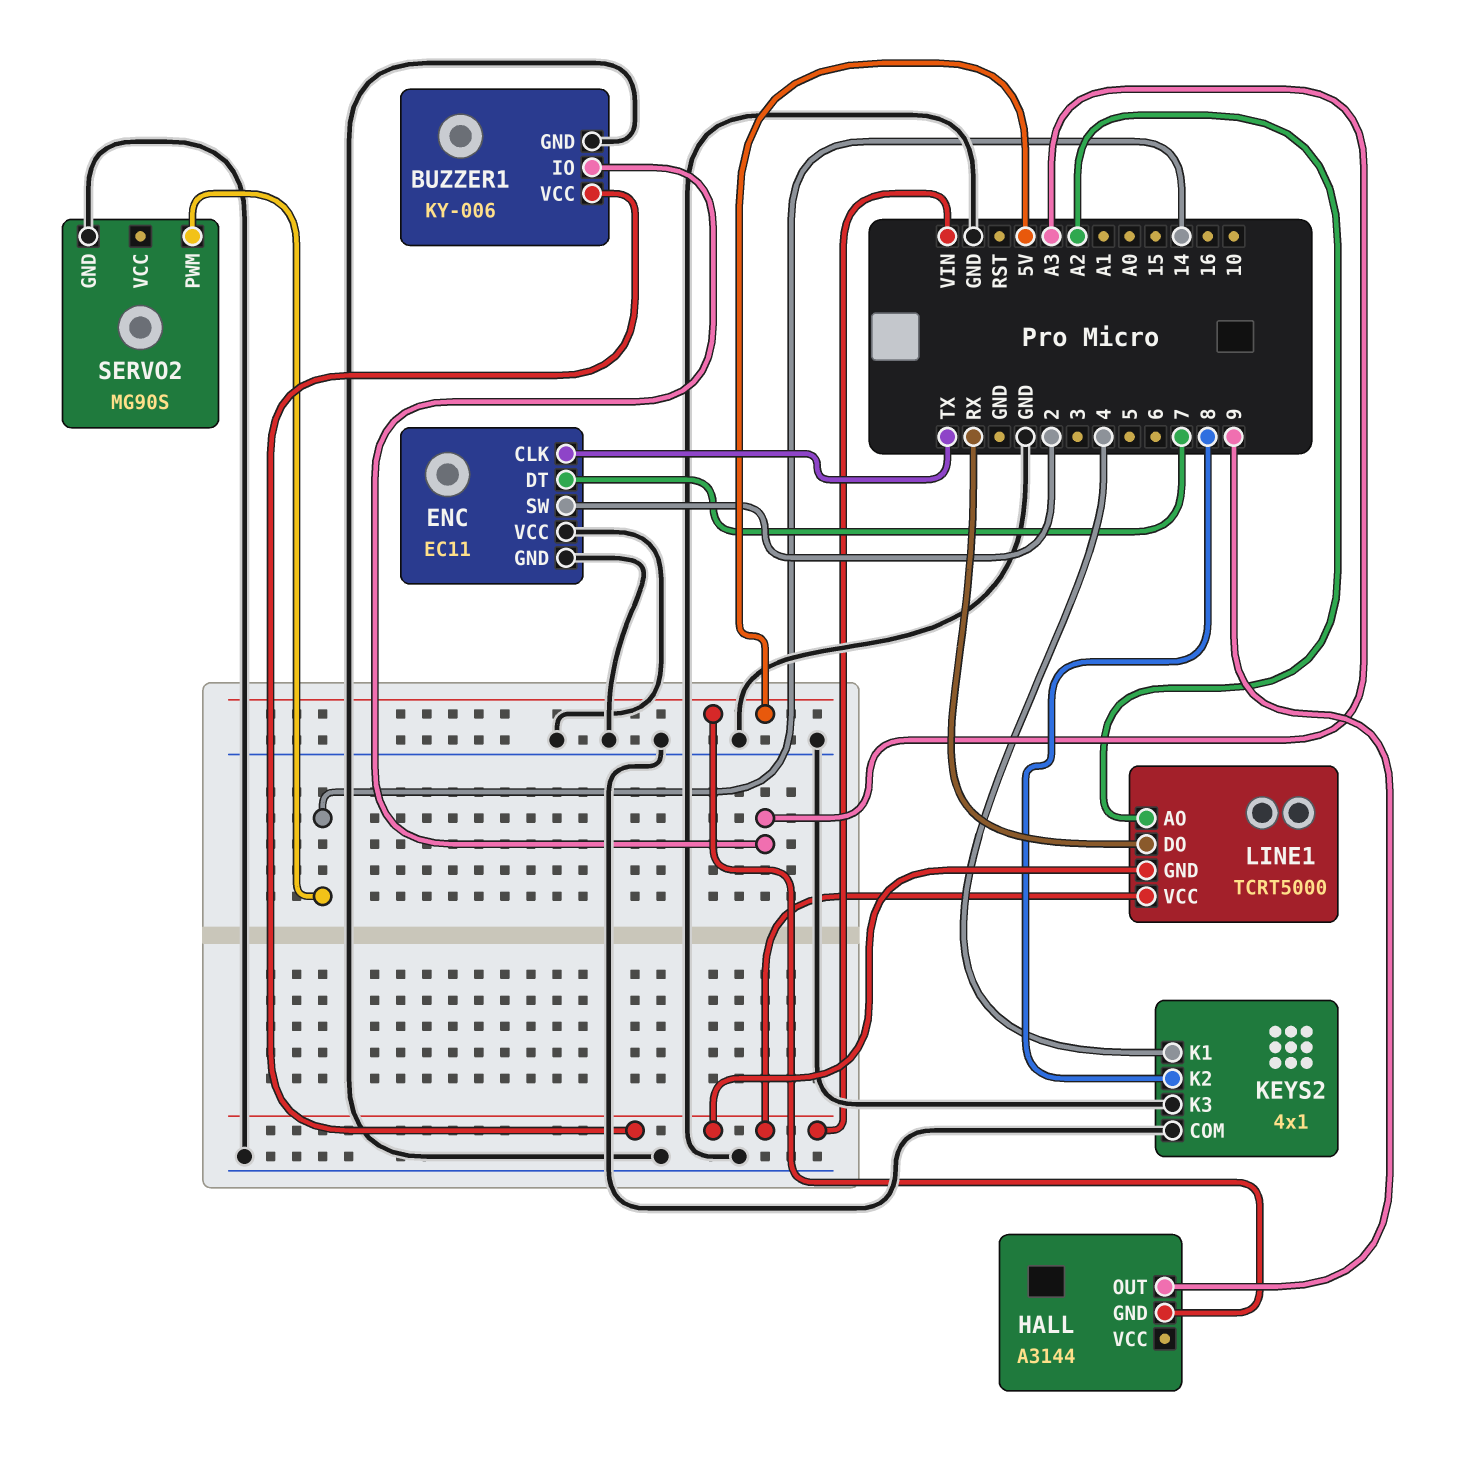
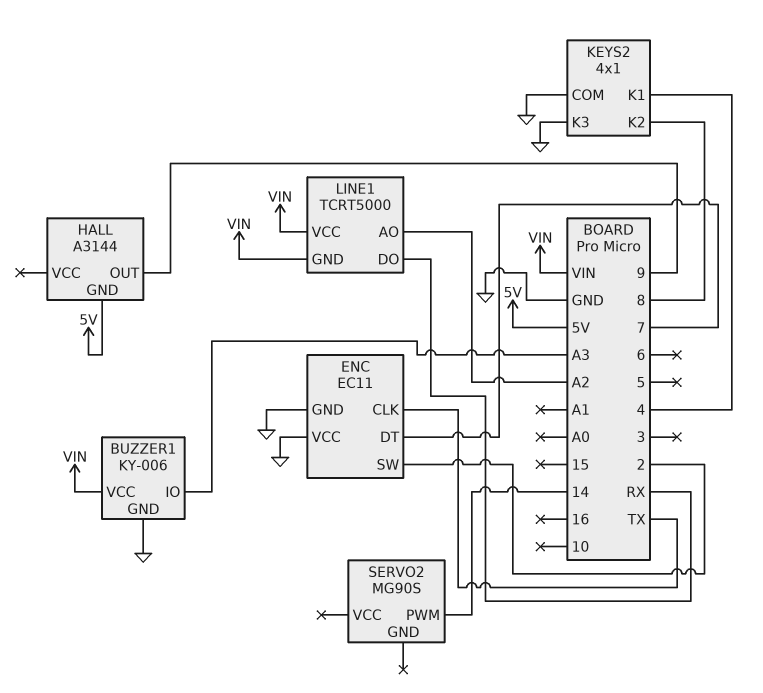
SERVO2 pin GND: GND -> none

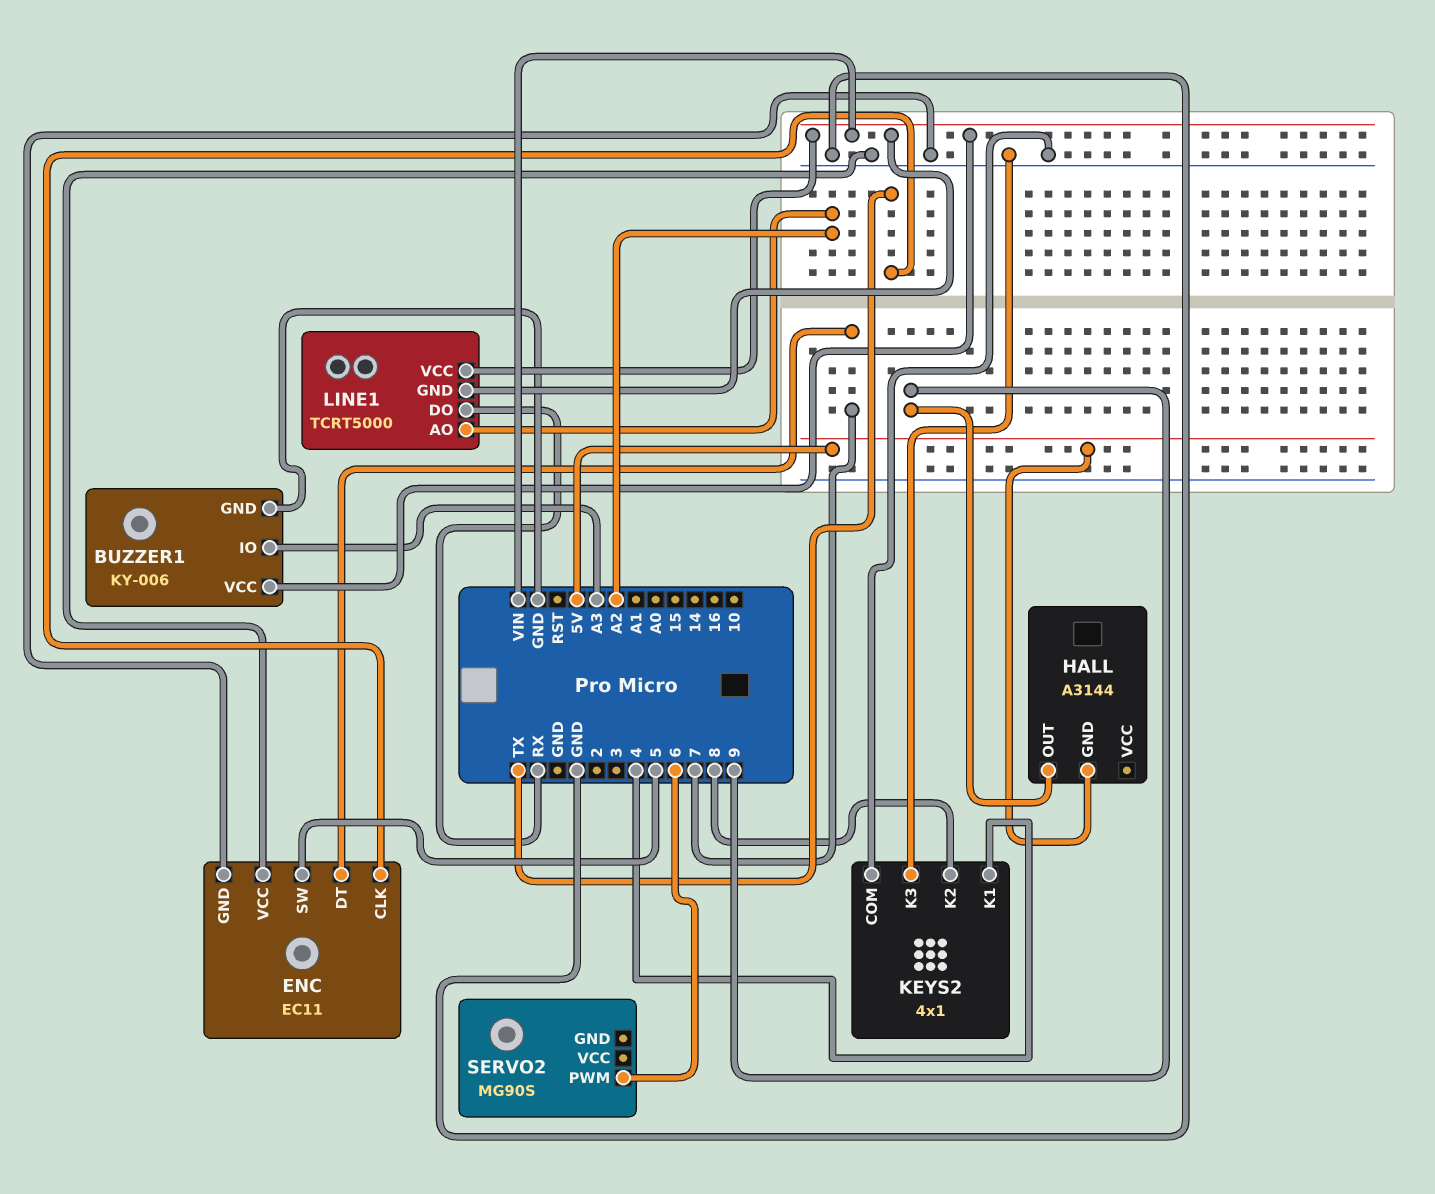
ENC pin SW: 2 -> 5
SERVO2 pin PWM: 14 -> 6

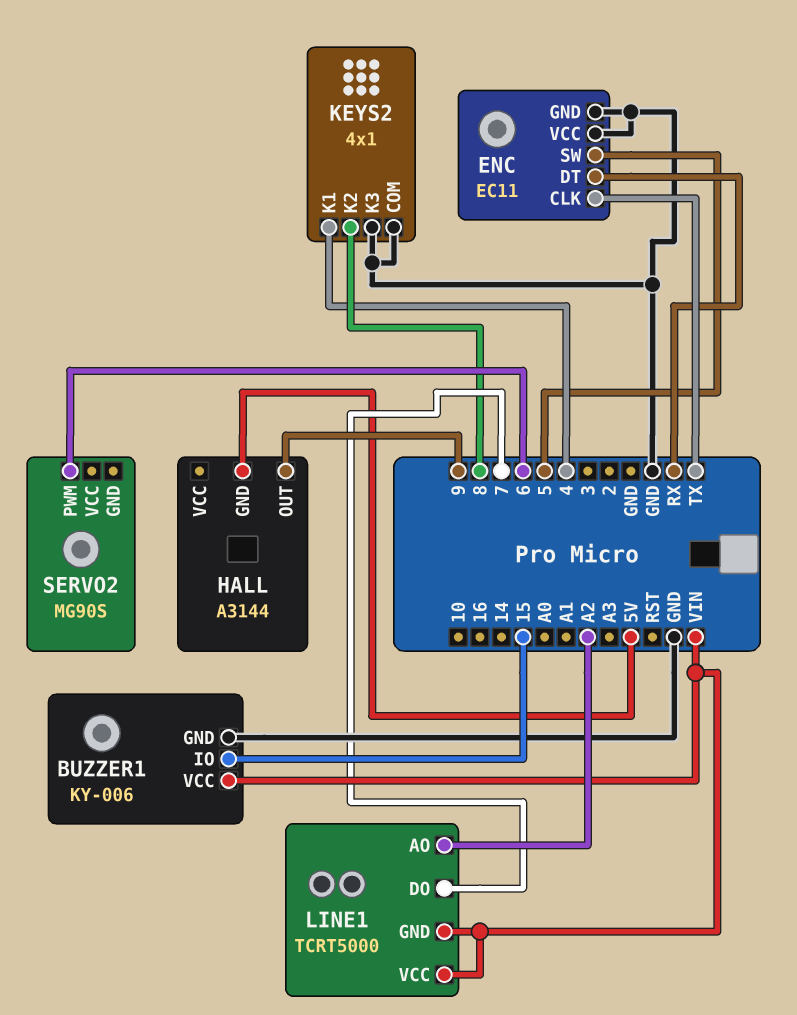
BUZZER1 pin IO: A3 -> 15
ENC pin DT: 7 -> RX
LINE1 pin DO: RX -> 7

